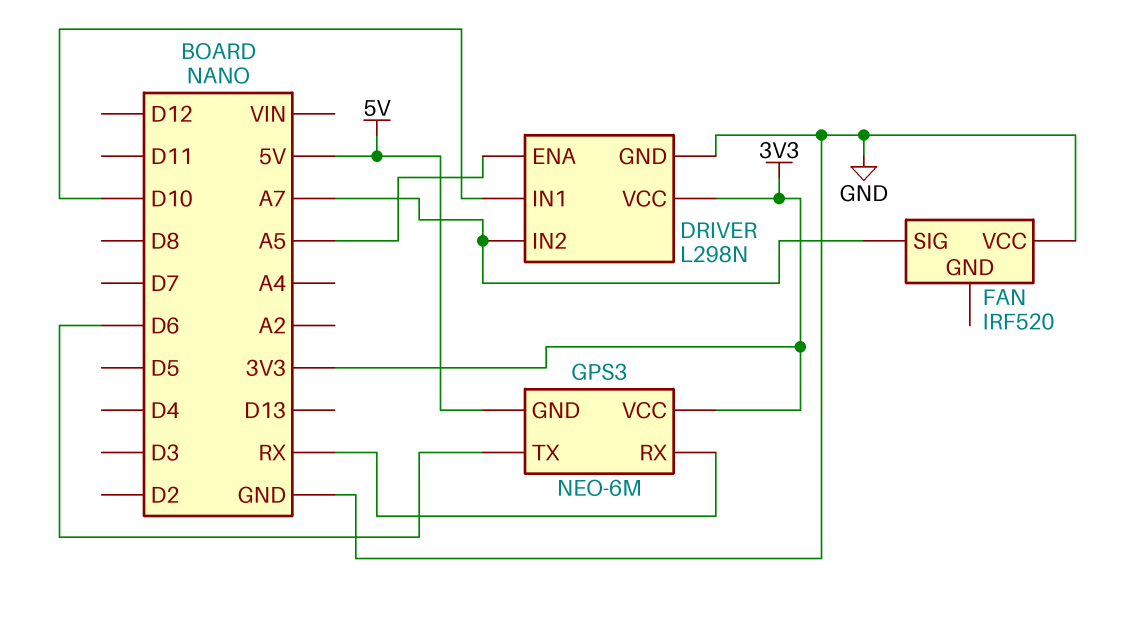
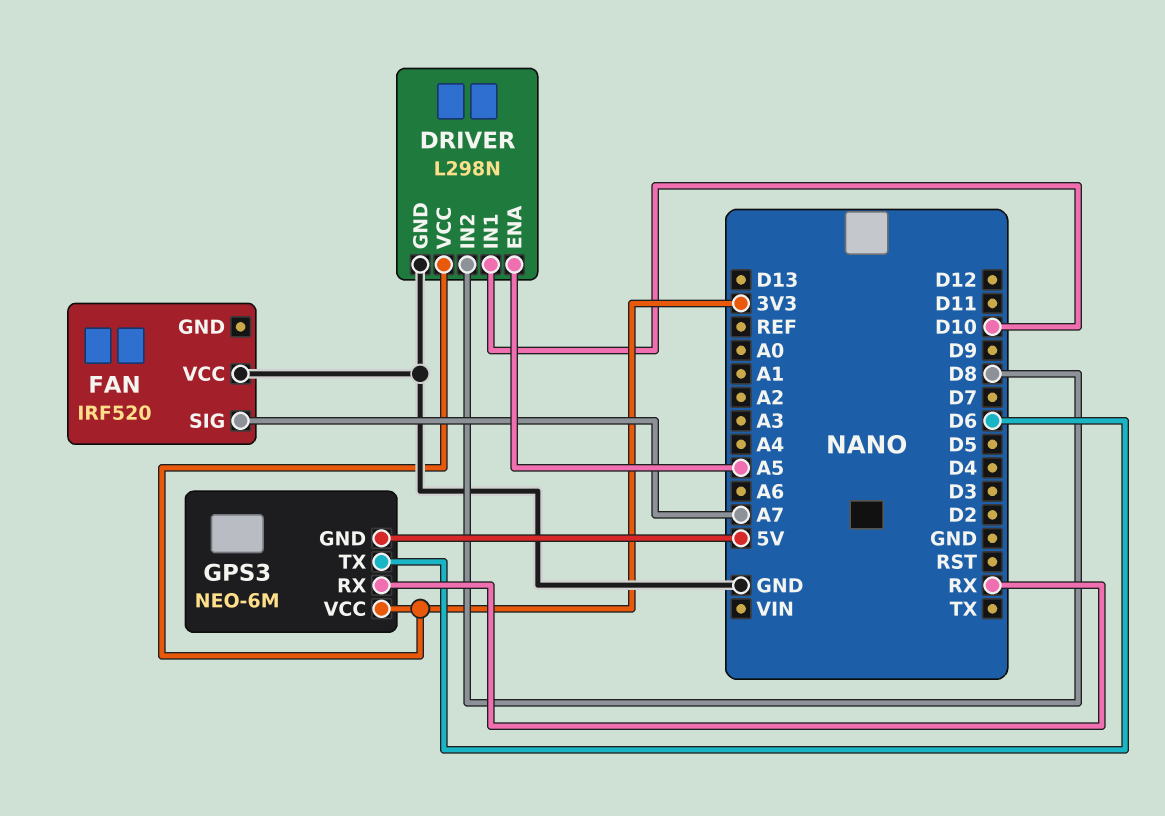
DRIVER pin IN2: A7 -> D8

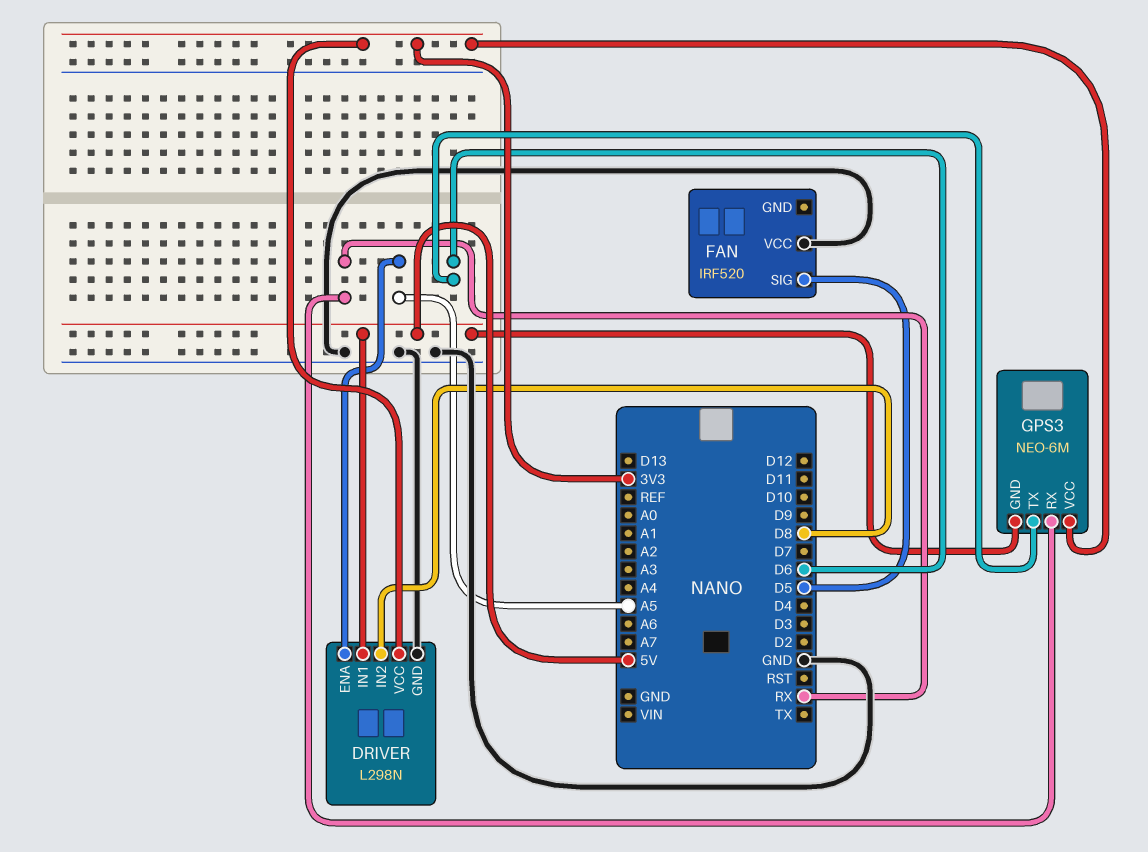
DRIVER pin IN1: D10 -> 5V
FAN pin SIG: A7 -> D5

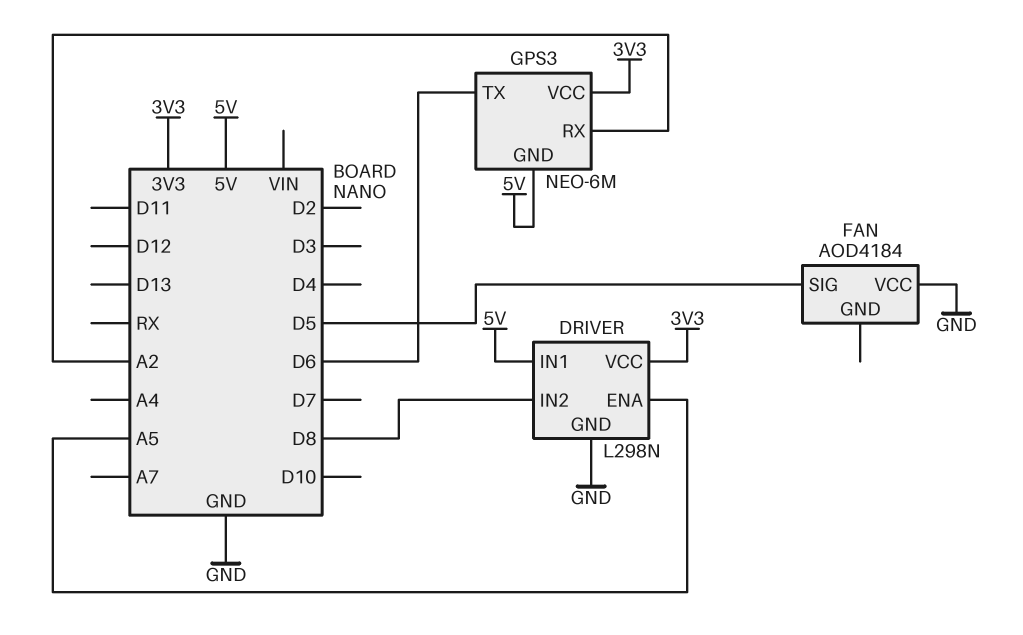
FAN: IRF520 -> AOD4184
GPS3 pin RX: RX -> A2

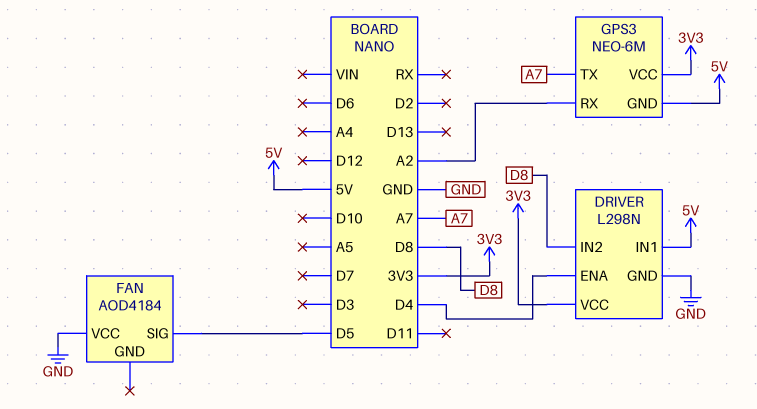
DRIVER pin ENA: A5 -> D4
GPS3 pin TX: D6 -> A7

